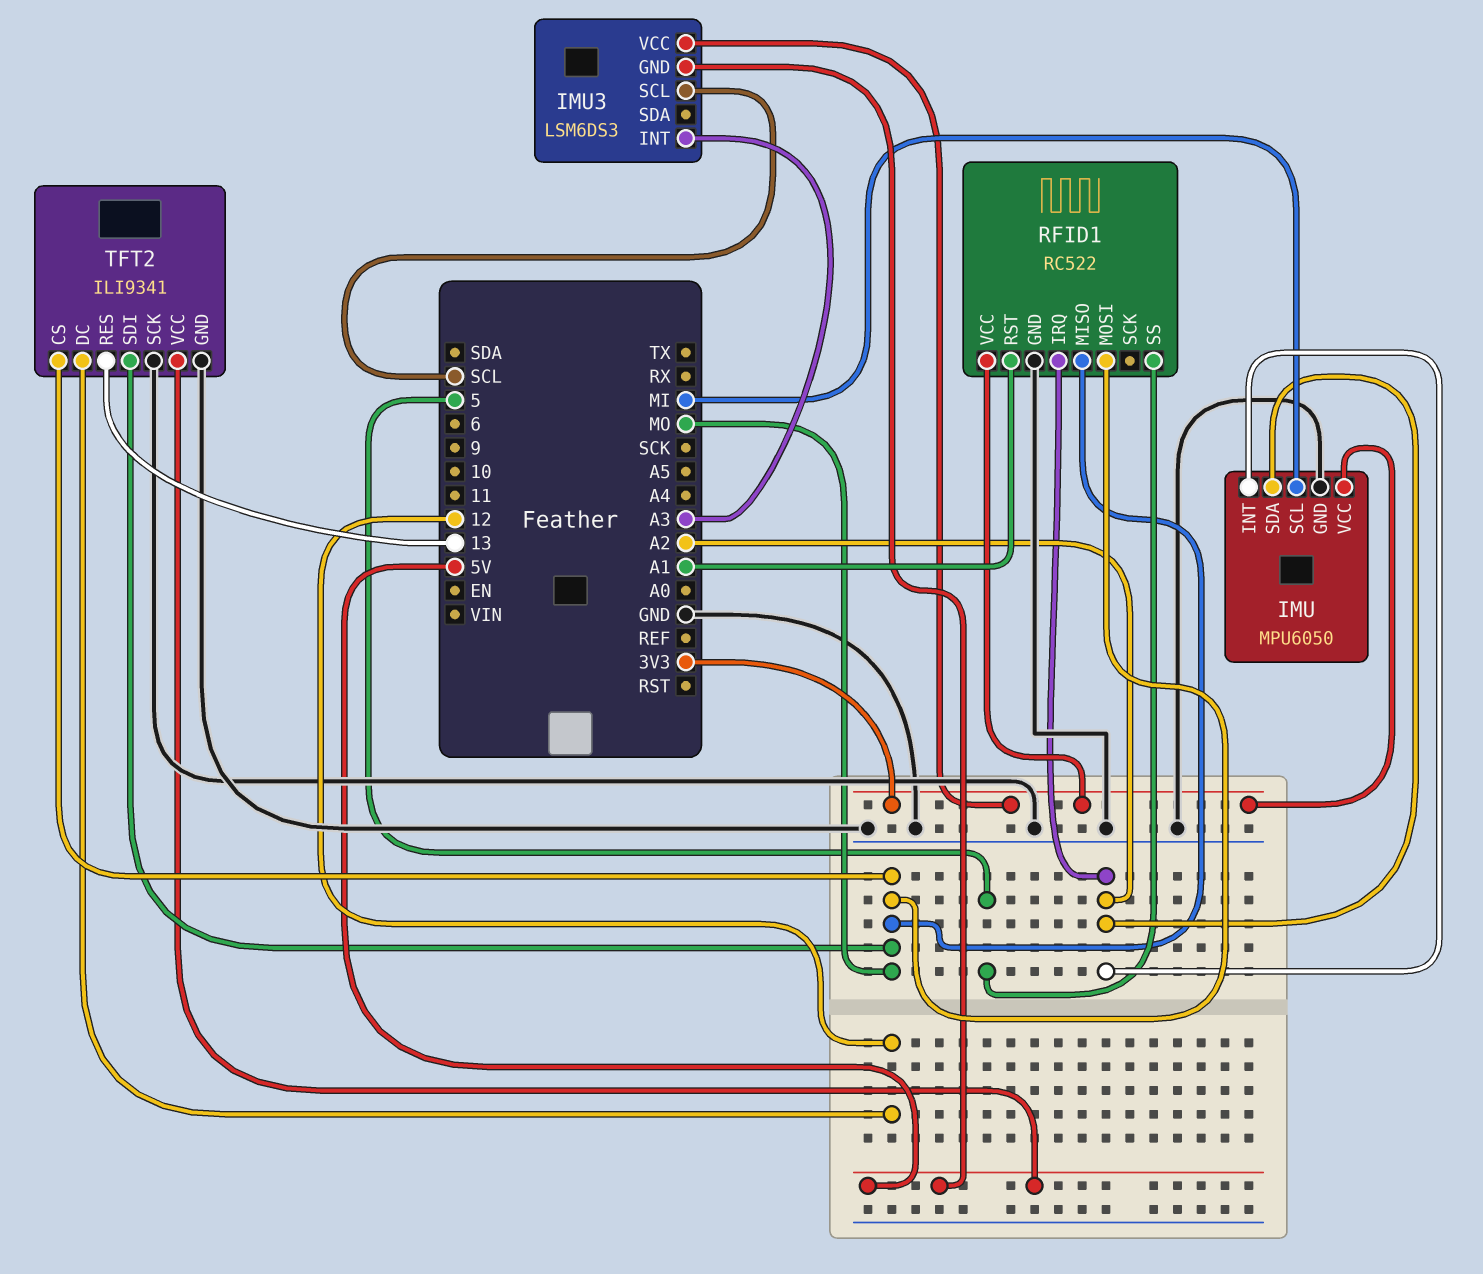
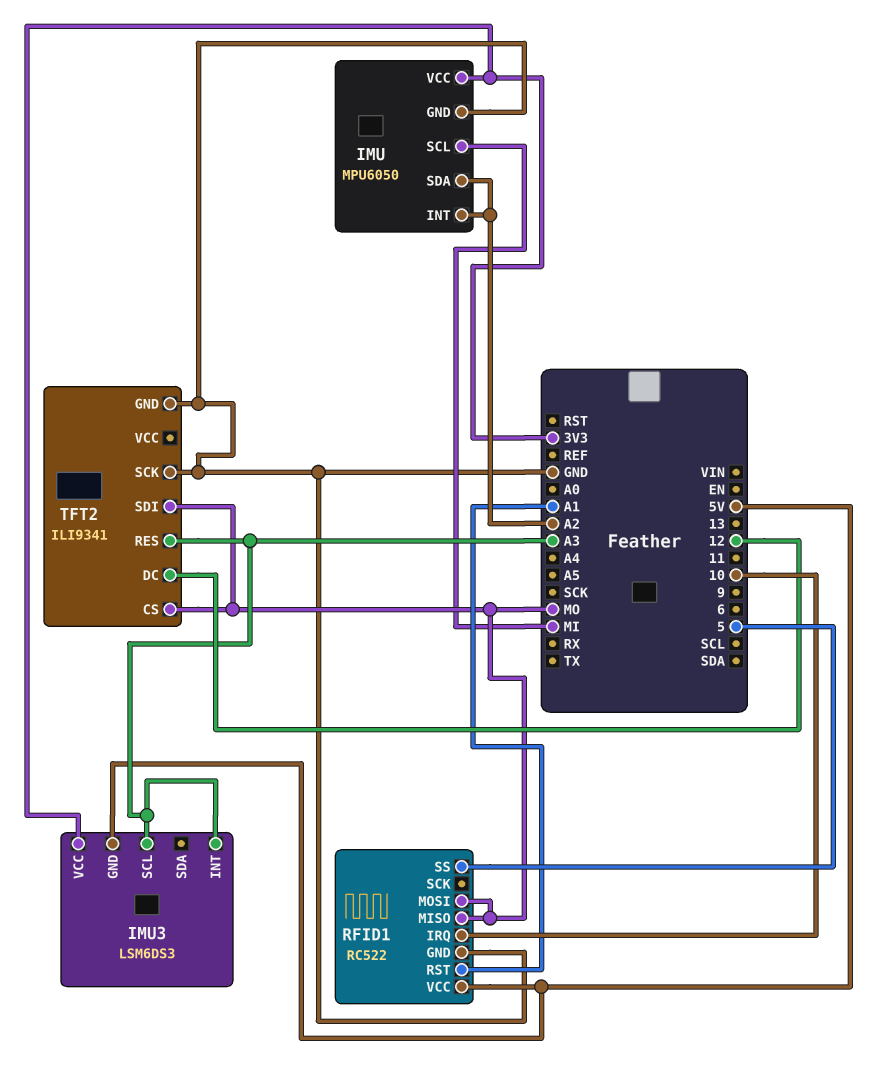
IMU3 pin SCL: SCL -> A3
RFID1 pin IRQ: A2 -> 10
RFID1 pin VCC: 3V3 -> 5V
TFT2 pin RES: 13 -> A3
TFT2 pin VCC: 5V -> none

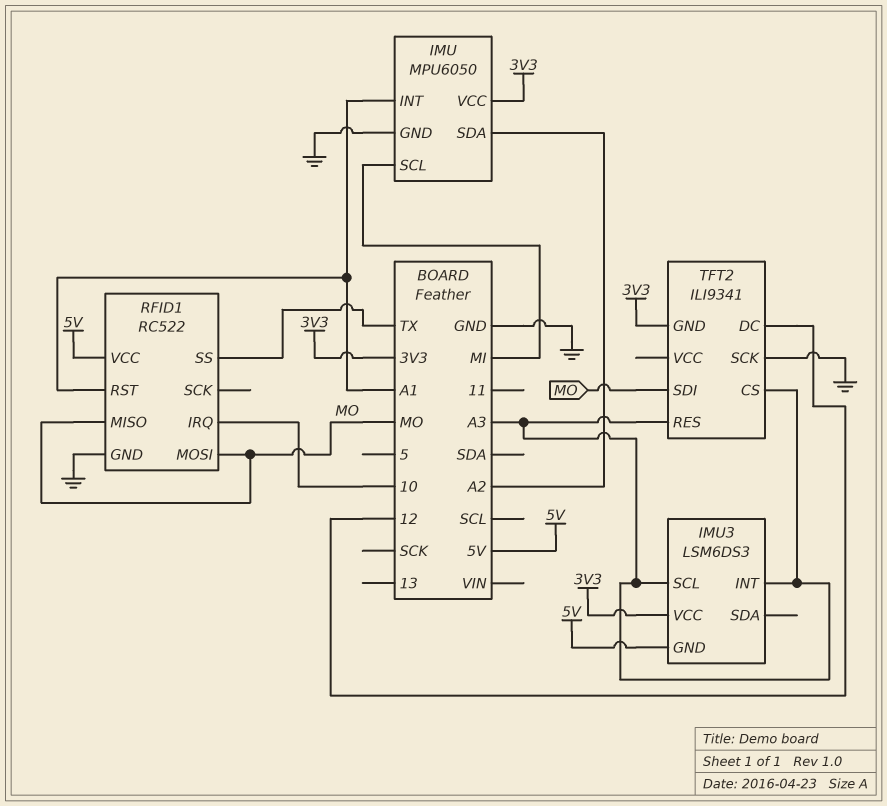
IMU pin INT: A2 -> A1
RFID1 pin SS: 5 -> TX
TFT2 pin CS: MO -> A3
TFT2 pin GND: GND -> 3V3

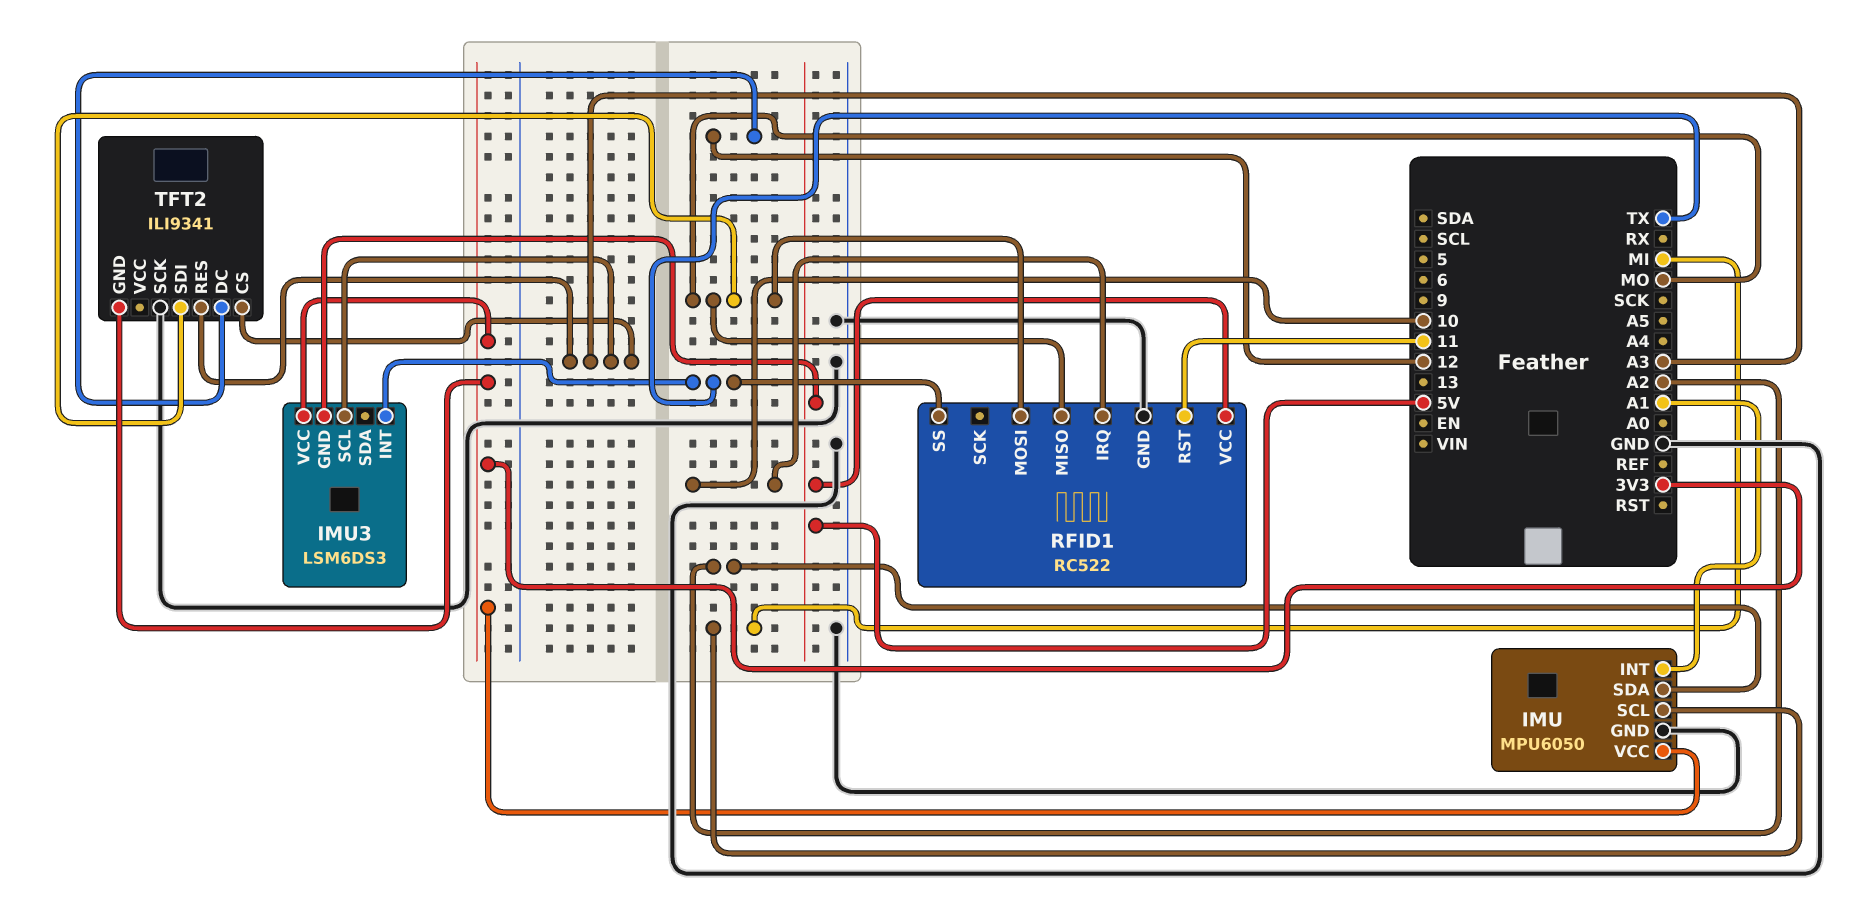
IMU3 pin INT: A3 -> TX
RFID1 pin RST: A1 -> 11

